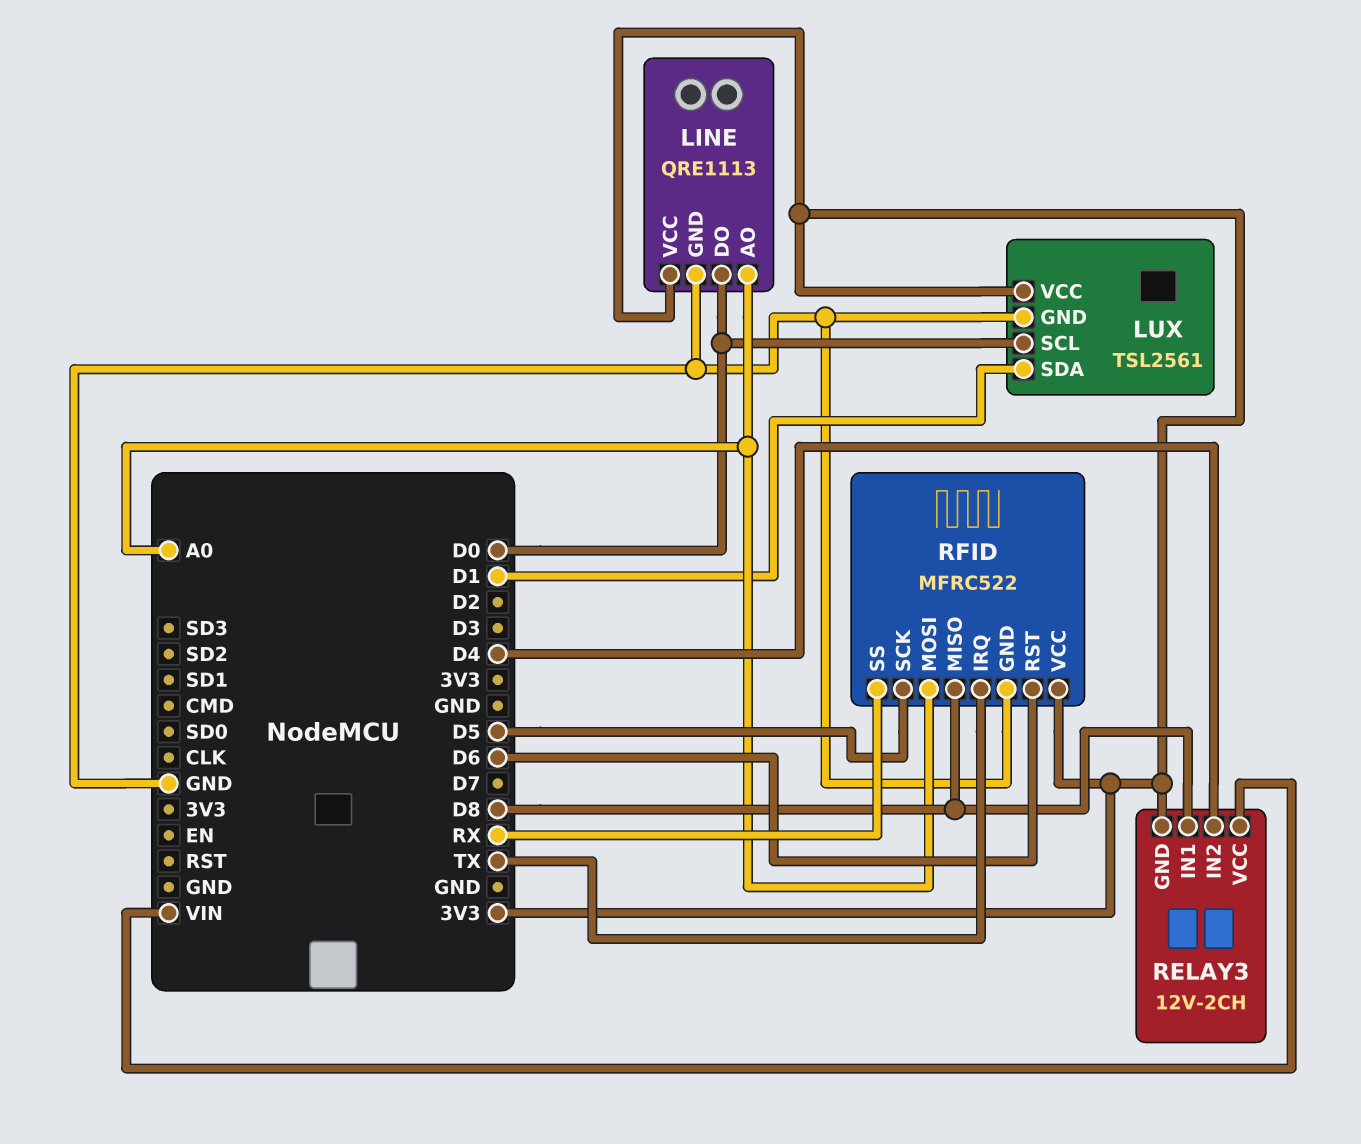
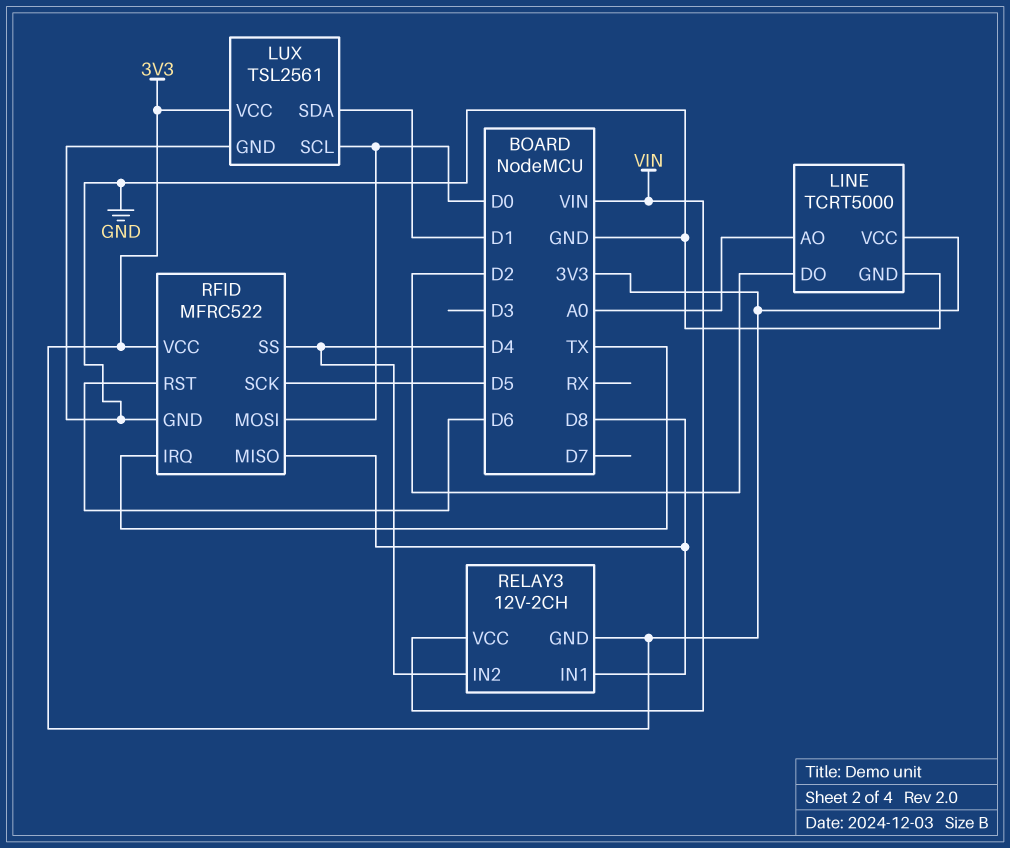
LINE: QRE1113 -> TCRT5000
LINE pin DO: D0 -> D2
RFID pin MOSI: A0 -> D0
RFID pin SS: RX -> D4

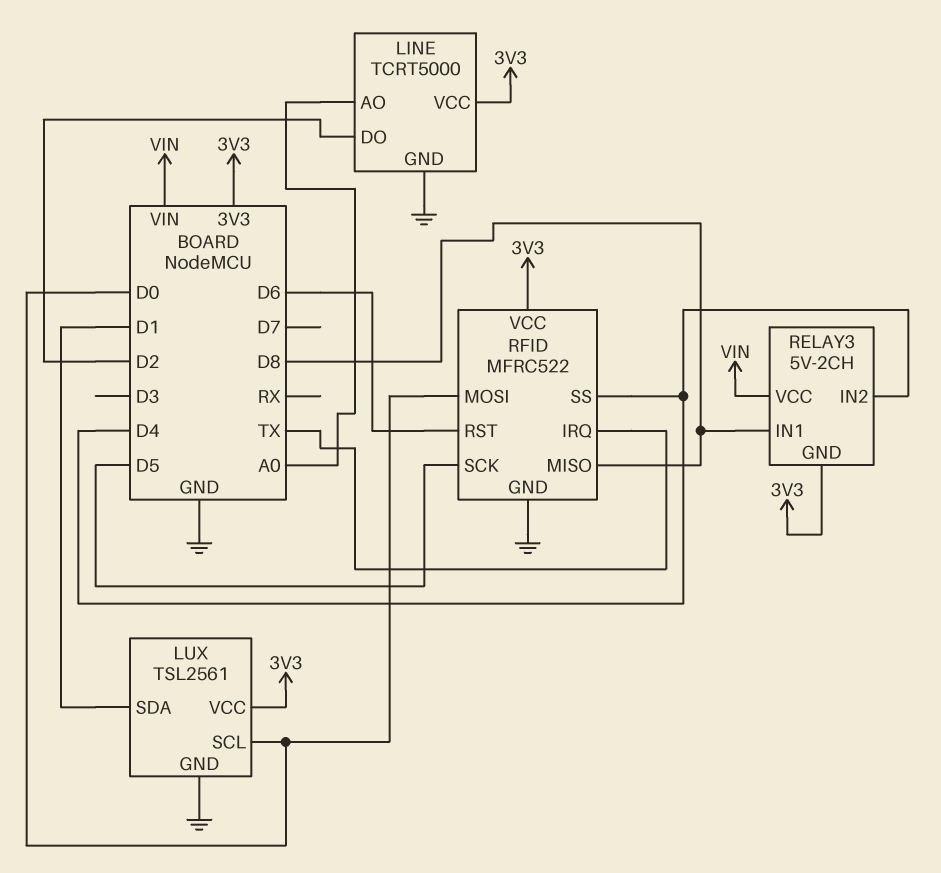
RELAY3: 12V-2CH -> 5V-2CH

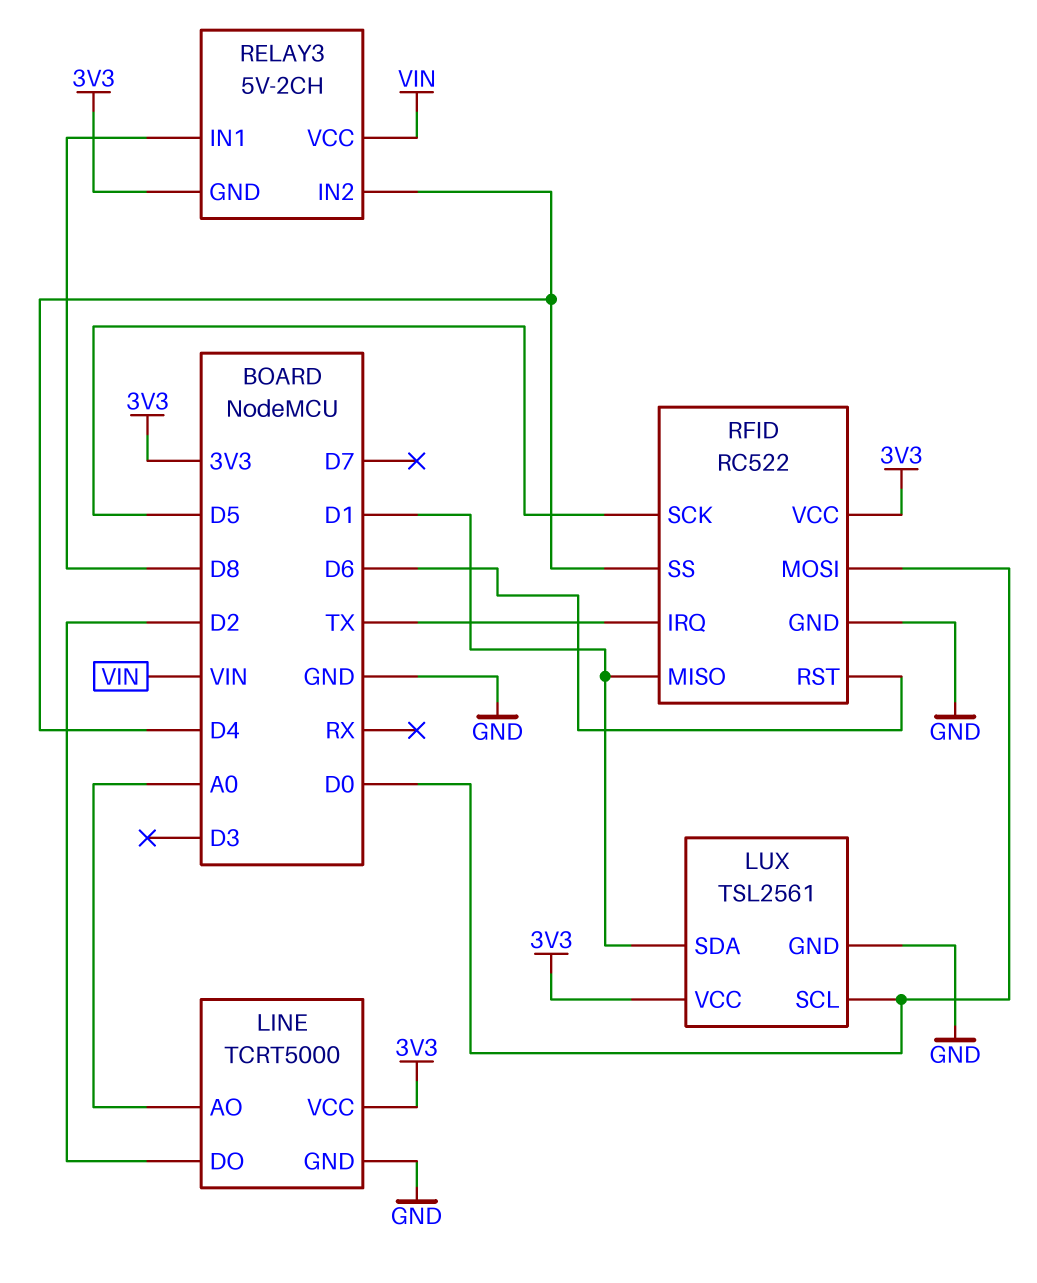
RFID: MFRC522 -> RC522
RFID pin MISO: D8 -> D1

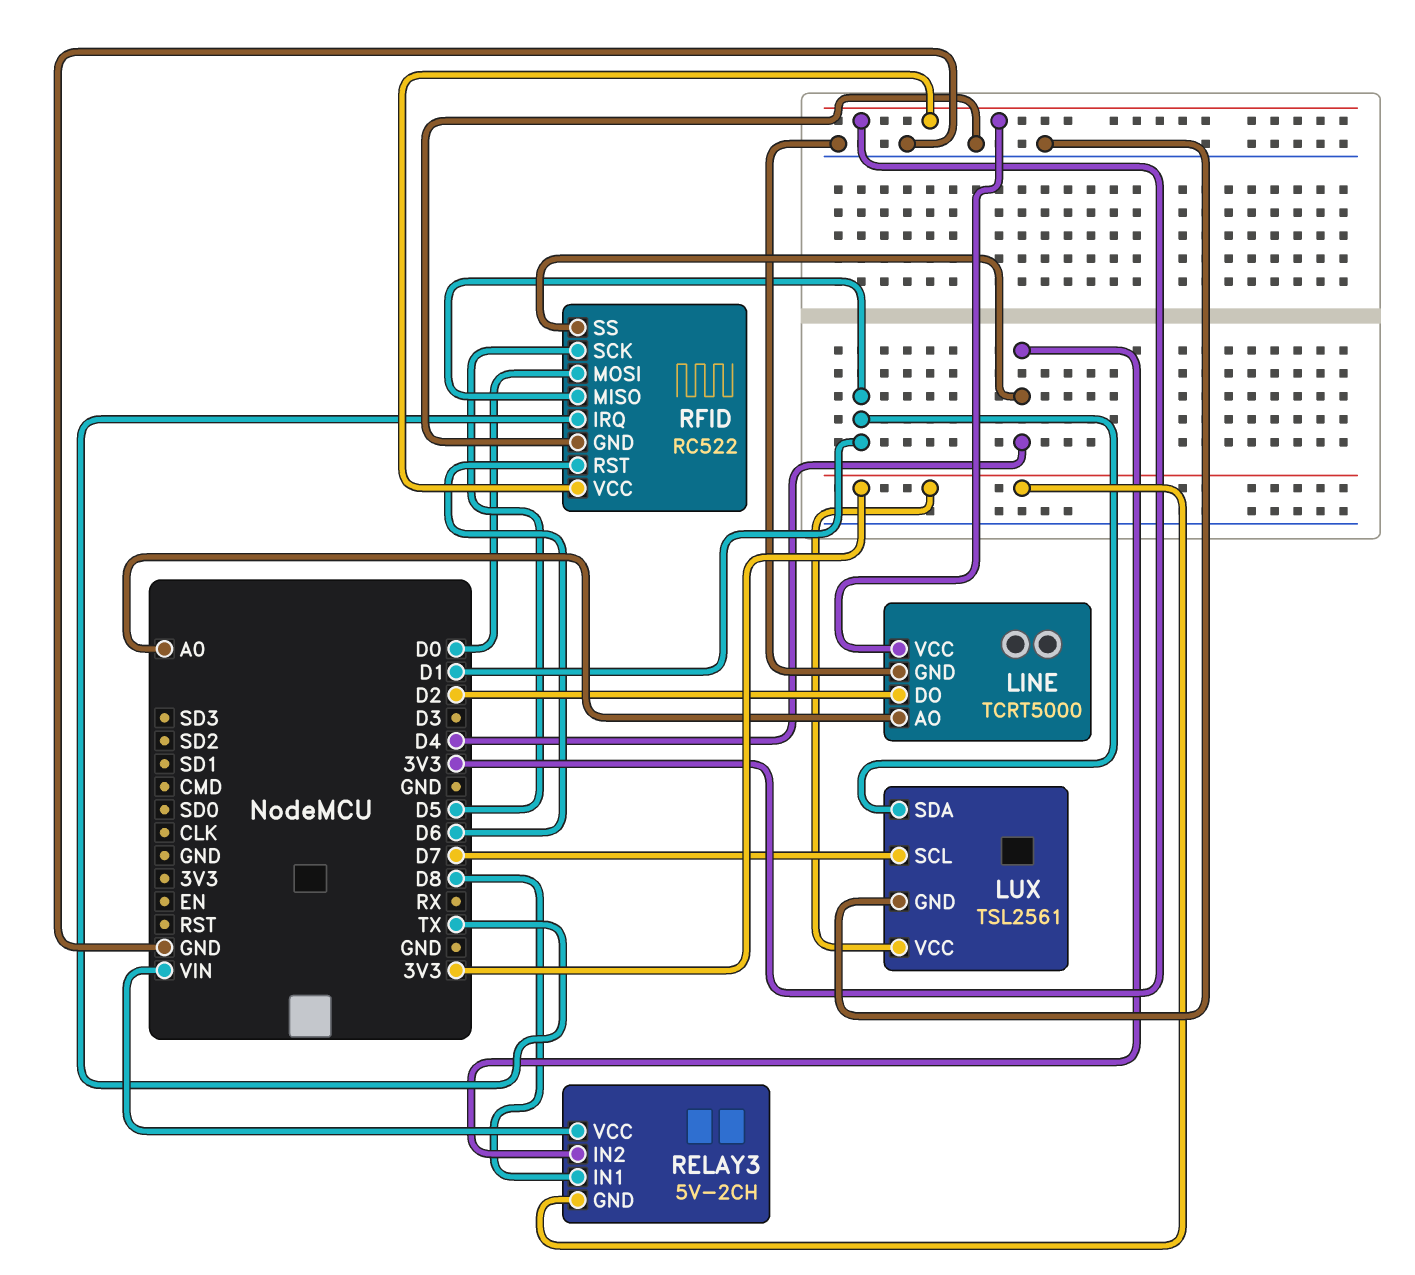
LUX pin SCL: D0 -> D7

